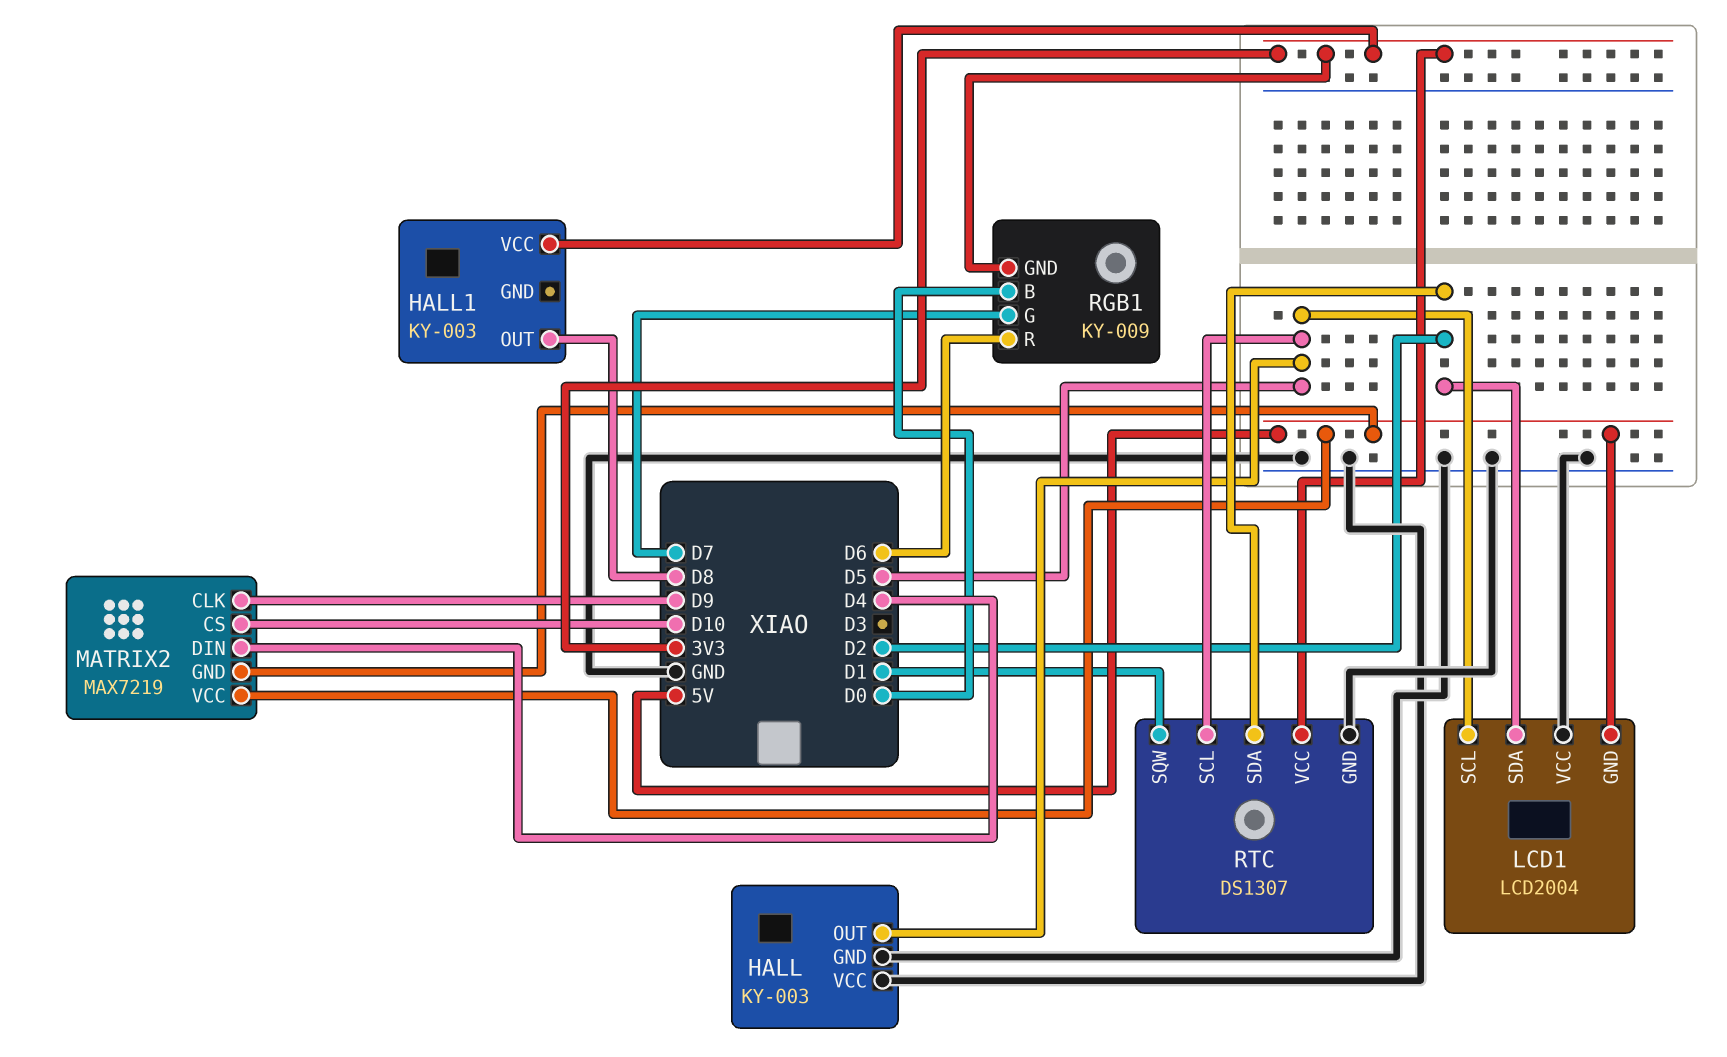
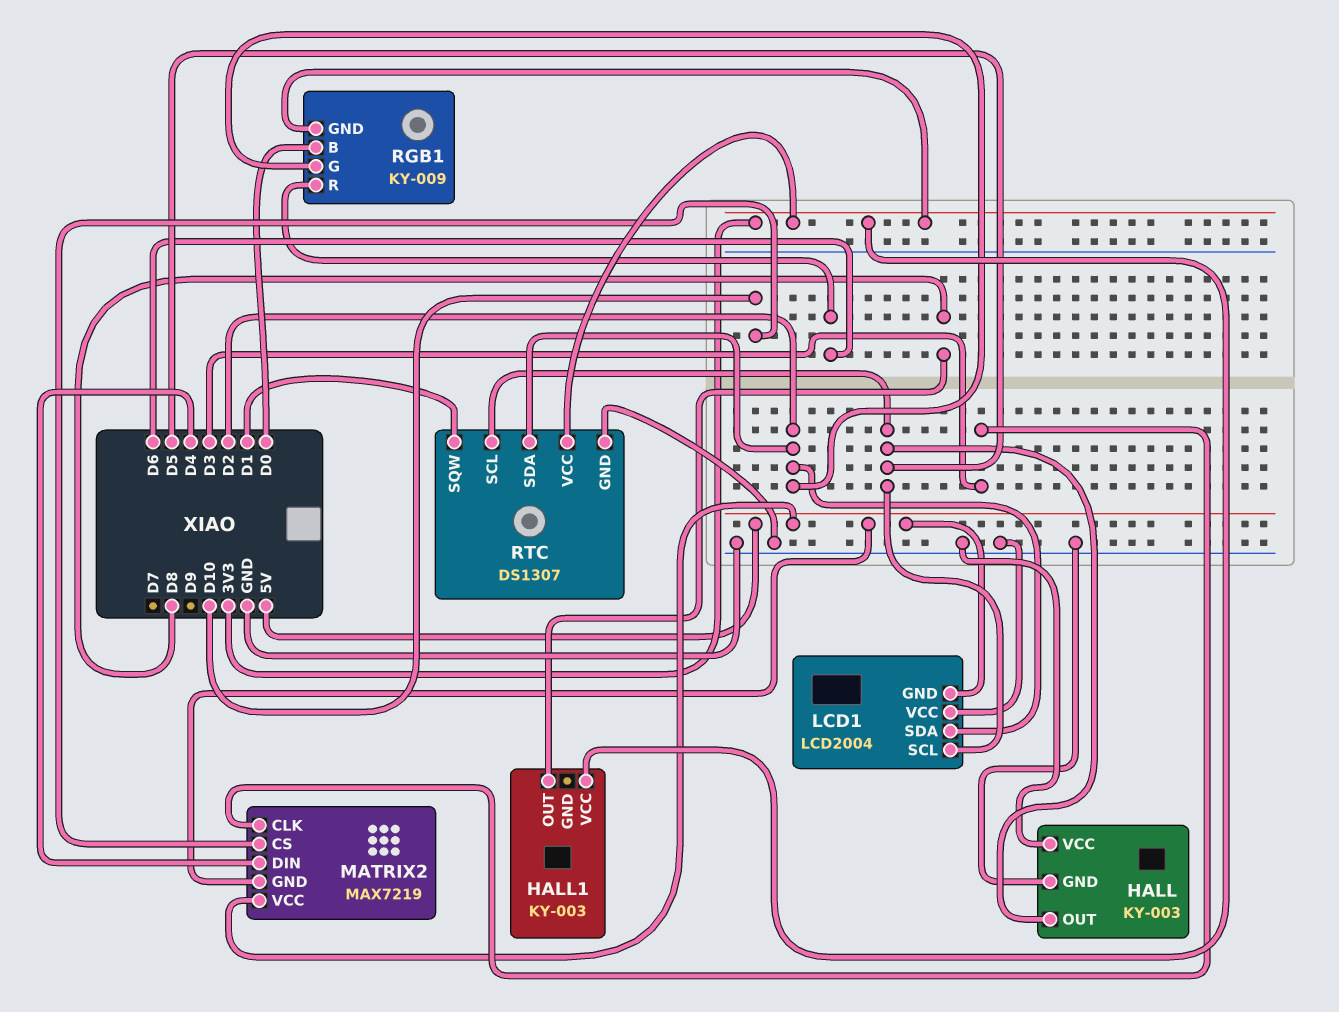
MATRIX2 pin CLK: D9 -> D3
RGB1 pin G: D7 -> D2

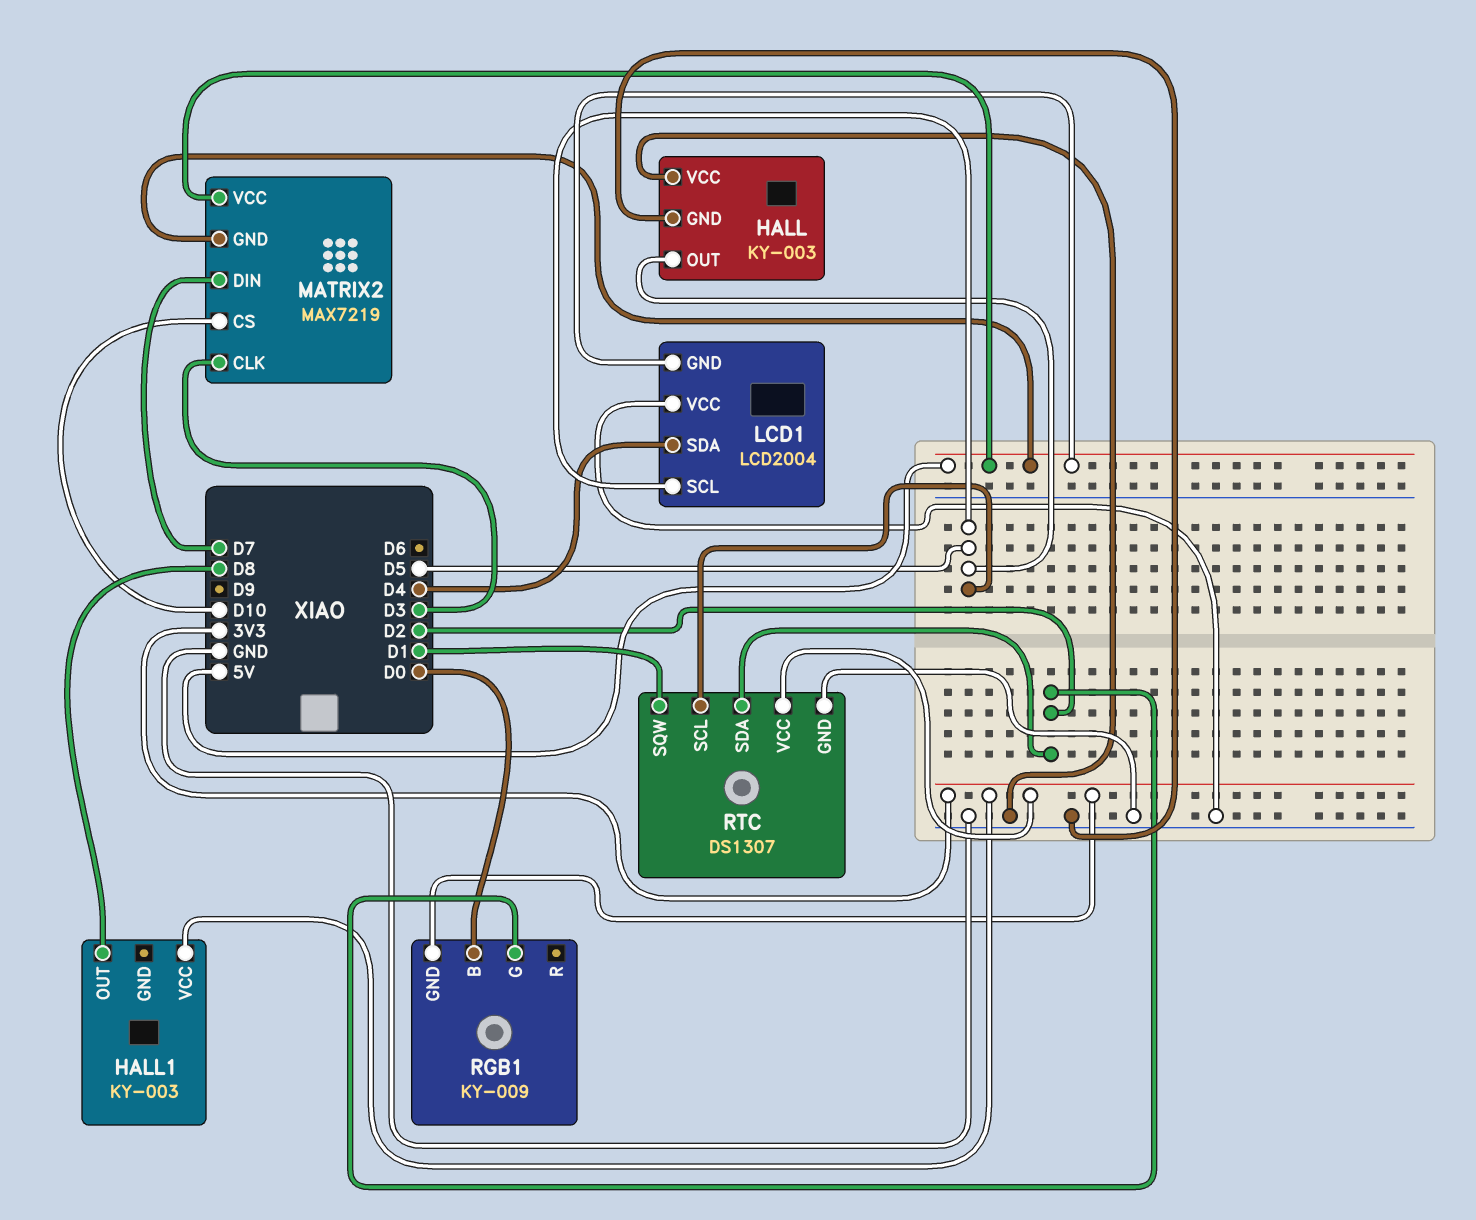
LCD1 pin SDA: D2 -> D4
MATRIX2 pin DIN: D4 -> D7
RGB1 pin R: D6 -> none

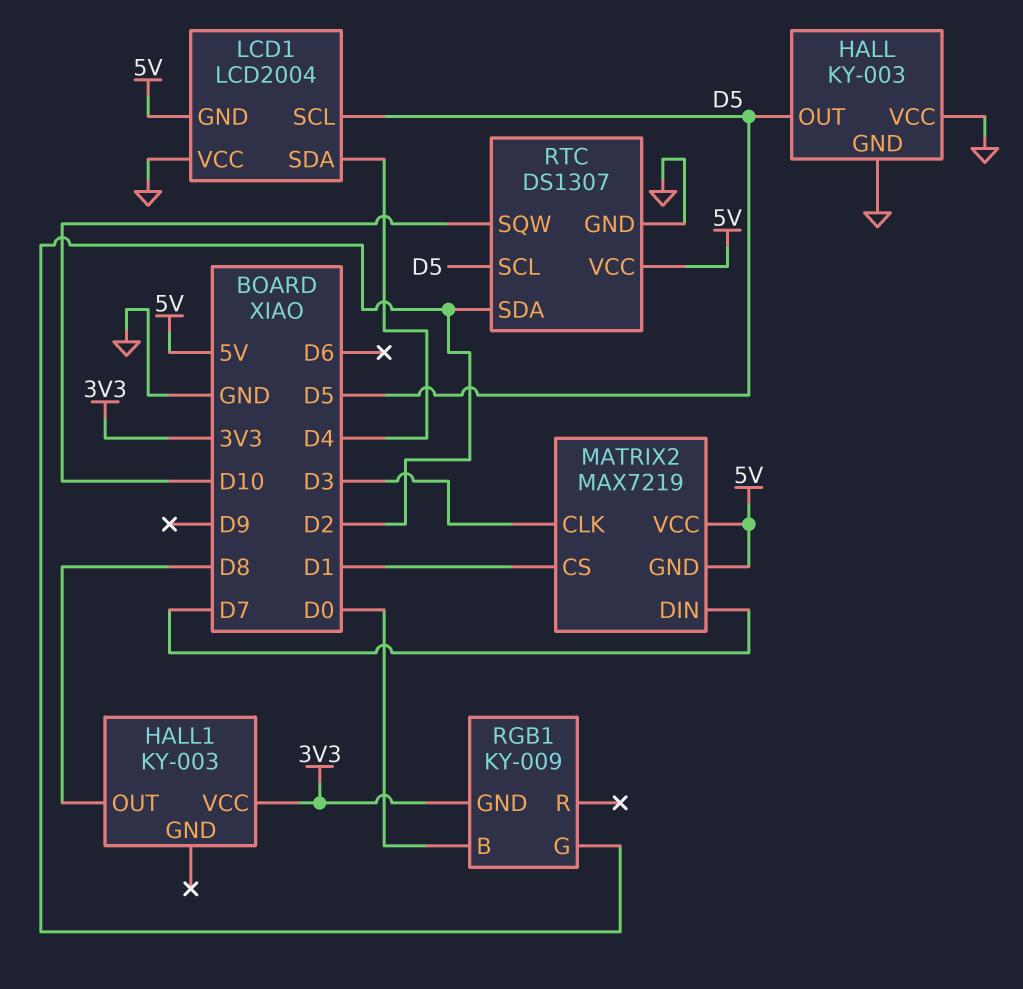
MATRIX2 pin CS: D10 -> D1
RTC pin SQW: D1 -> D10
RTC pin VCC: 3V3 -> 5V

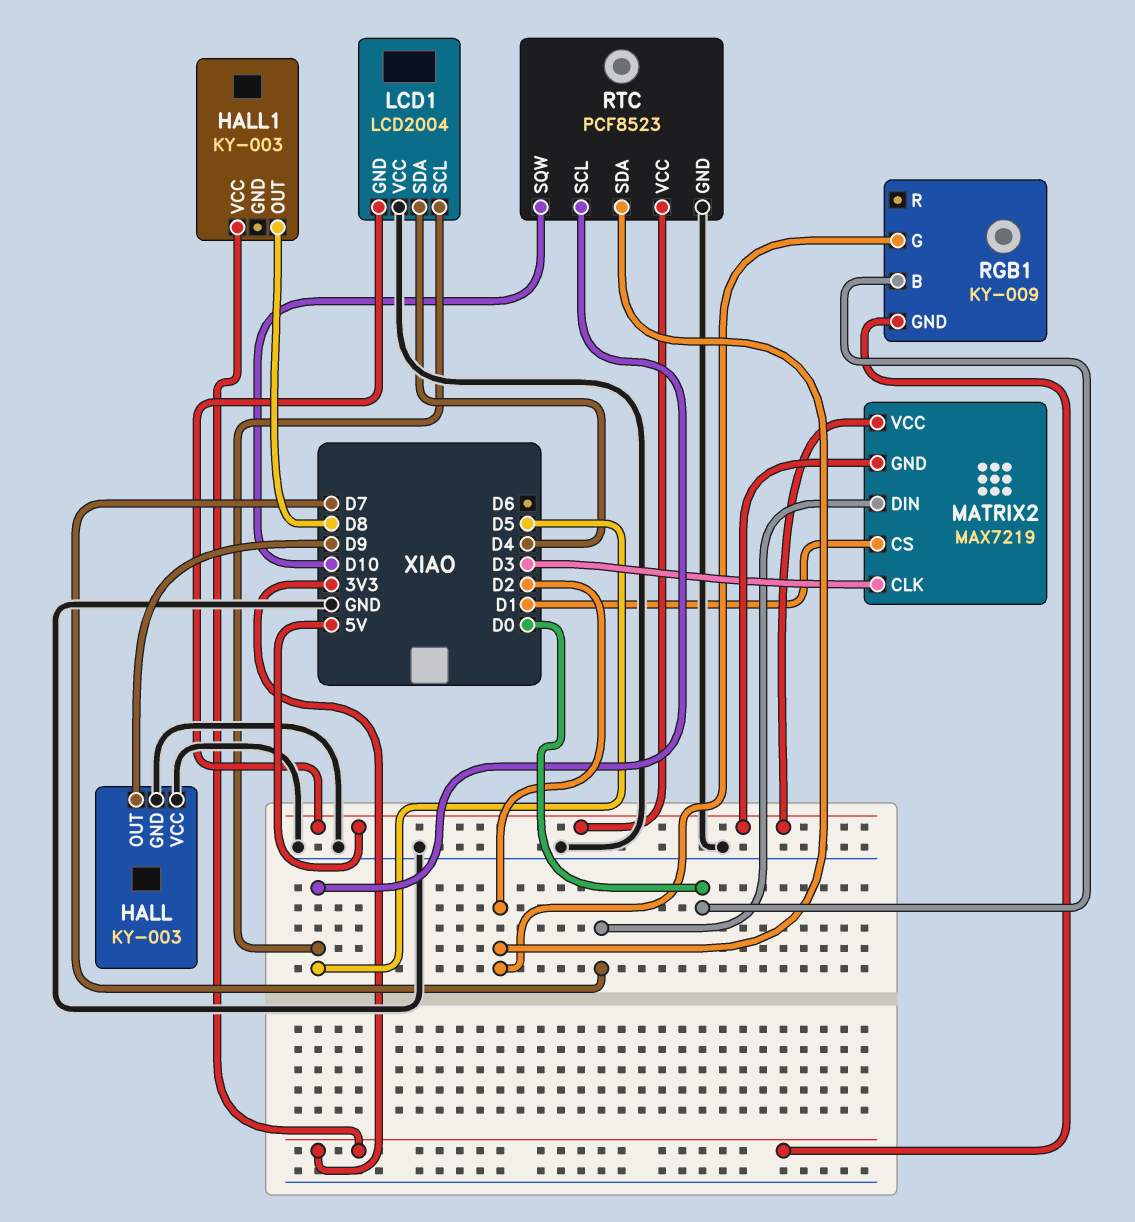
HALL pin OUT: D5 -> D9
RTC: DS1307 -> PCF8523

